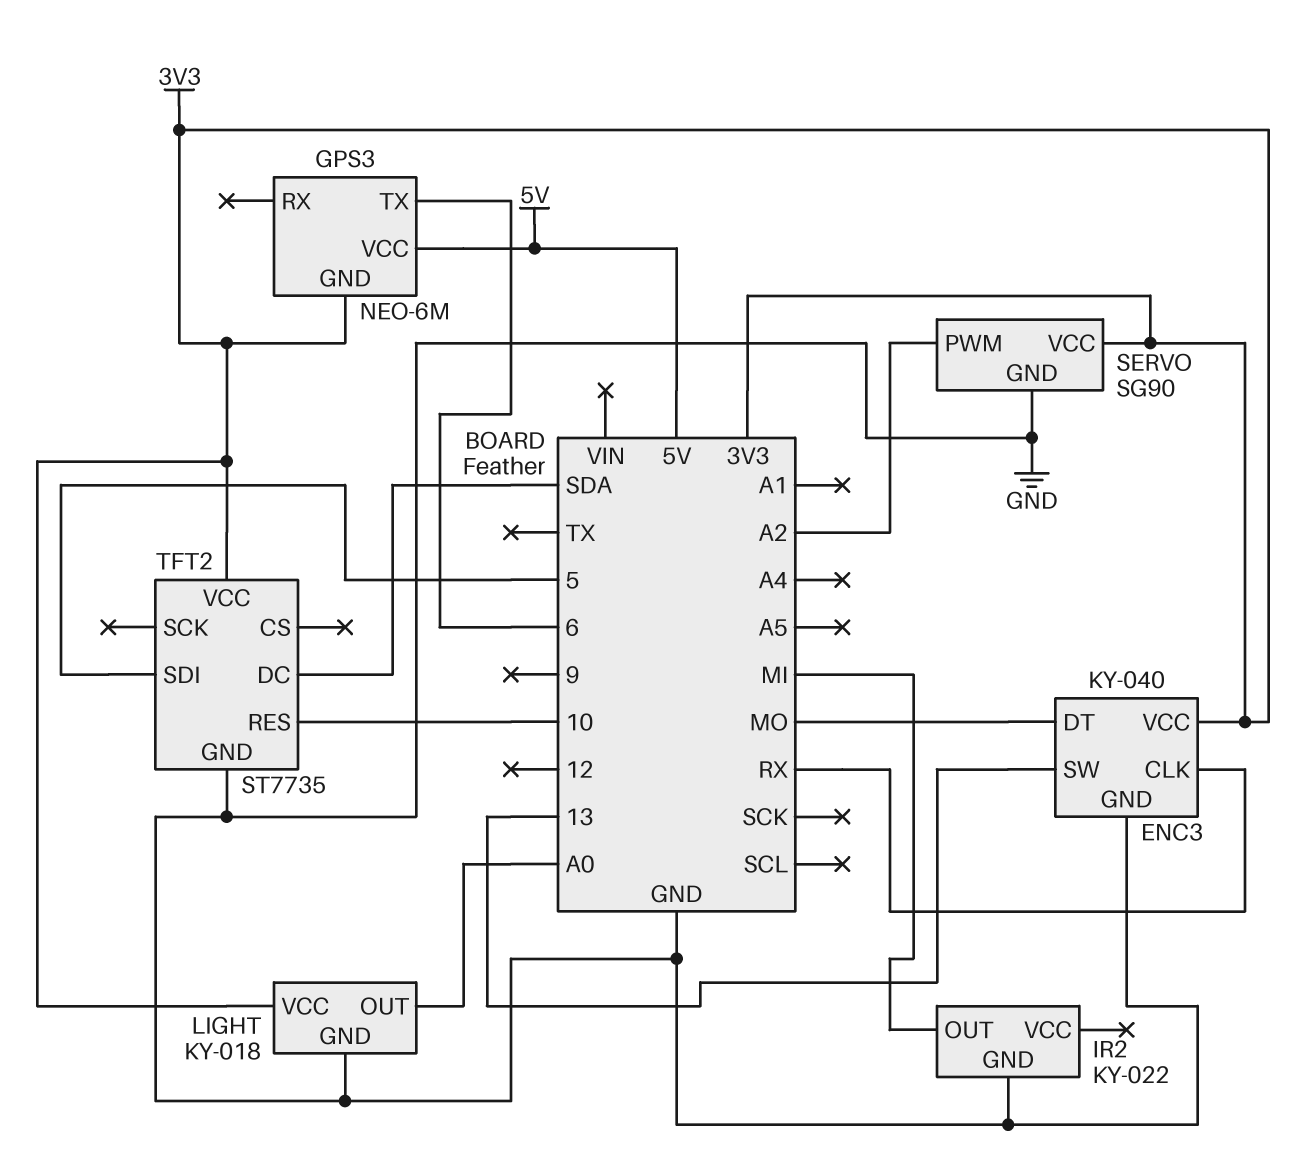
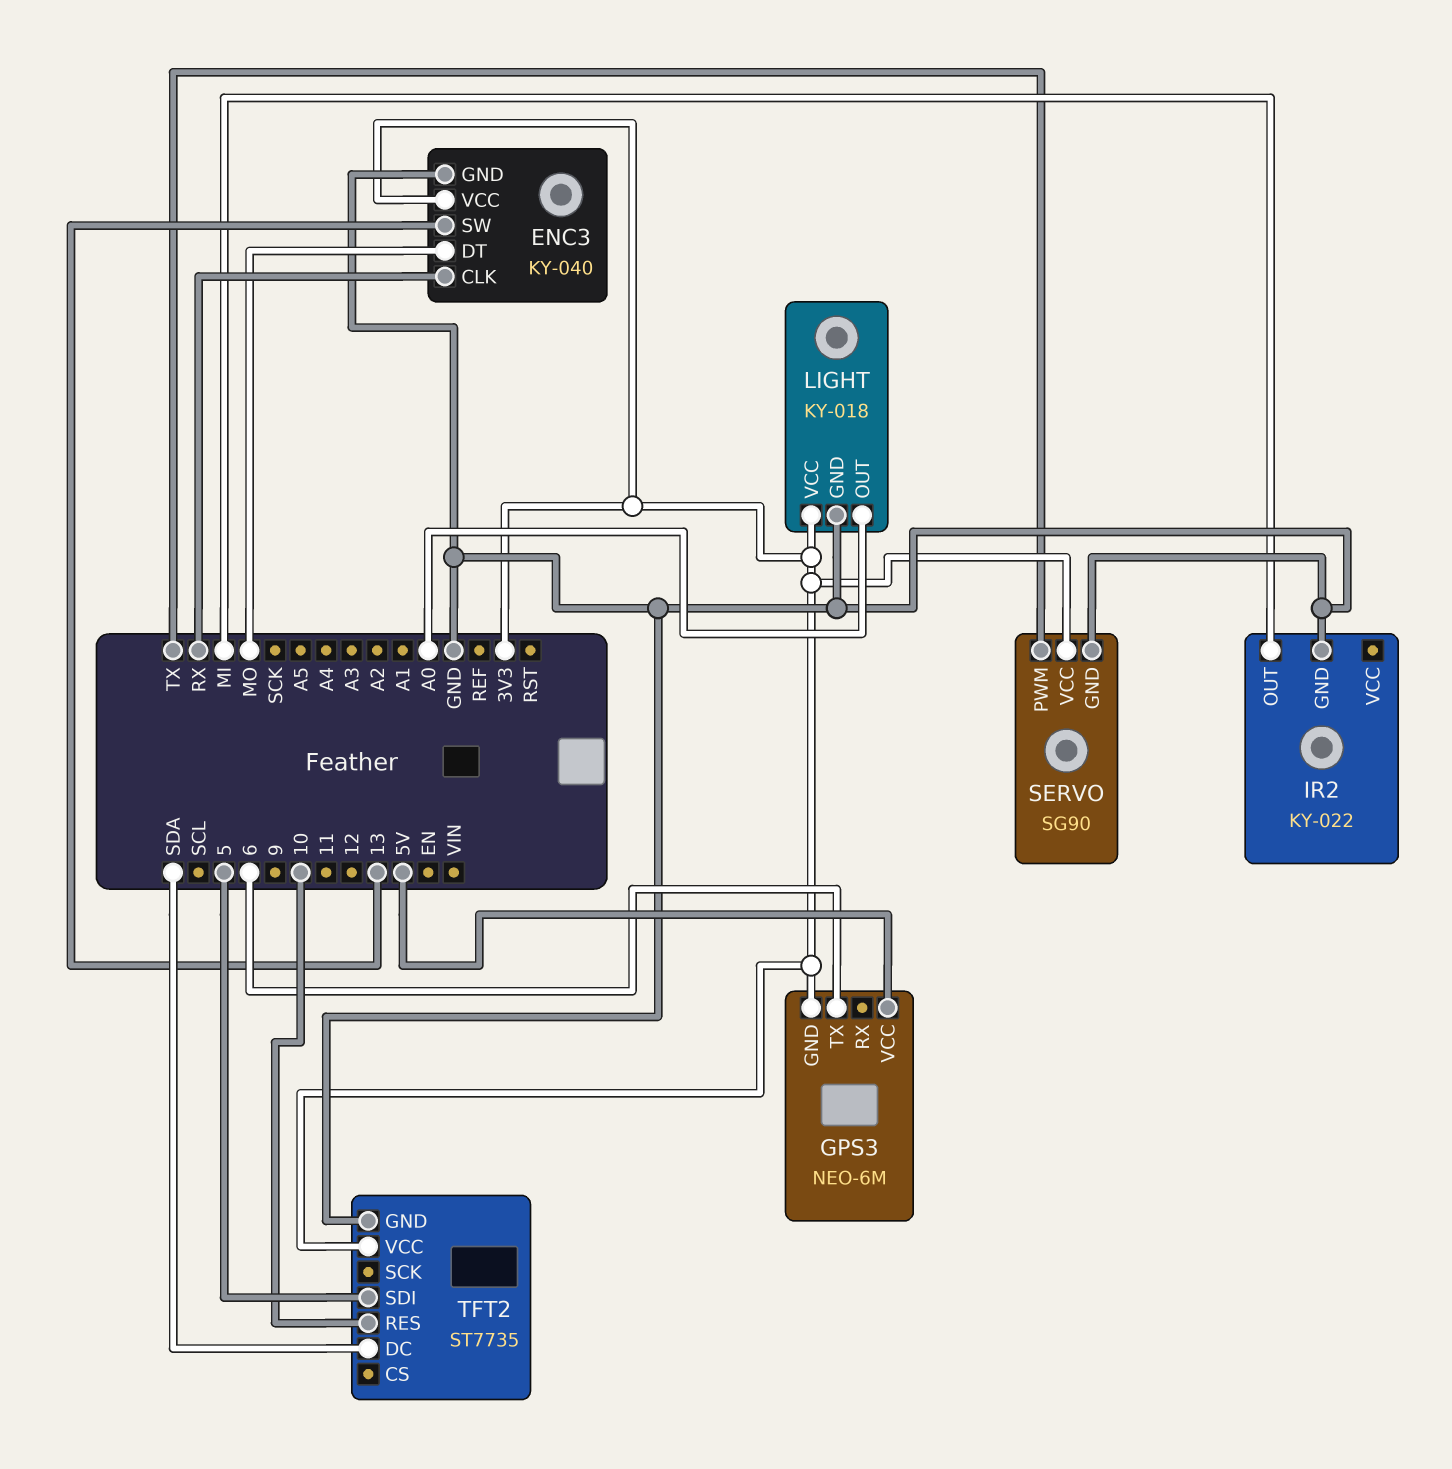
SERVO pin PWM: A2 -> TX

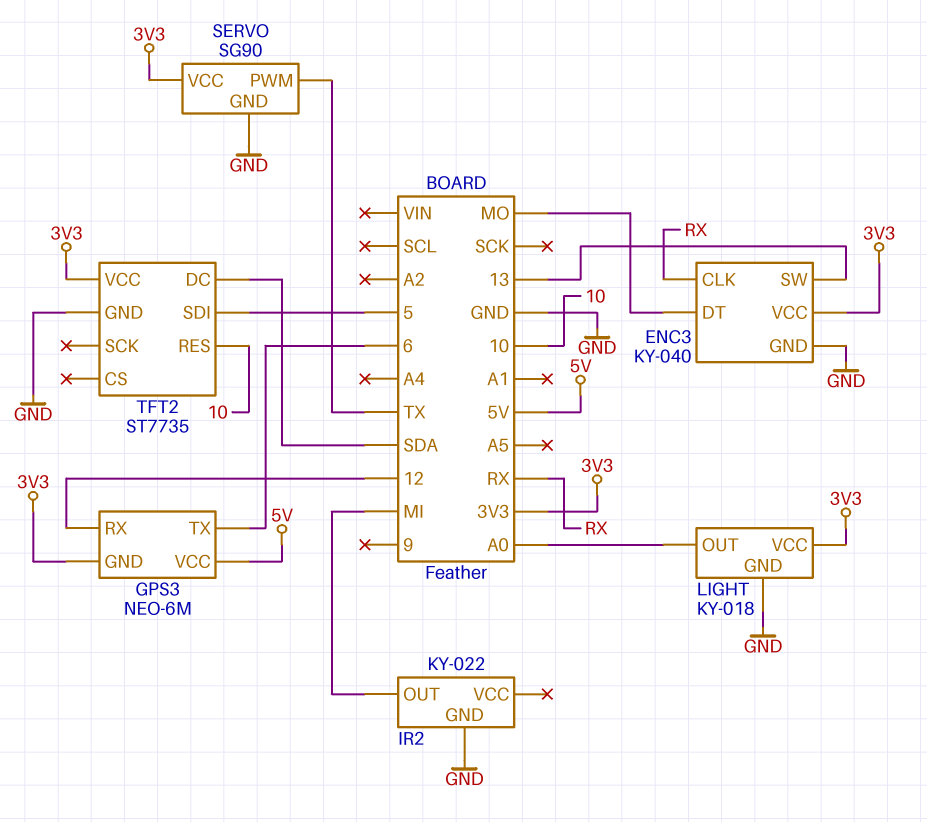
GPS3 pin RX: none -> 12

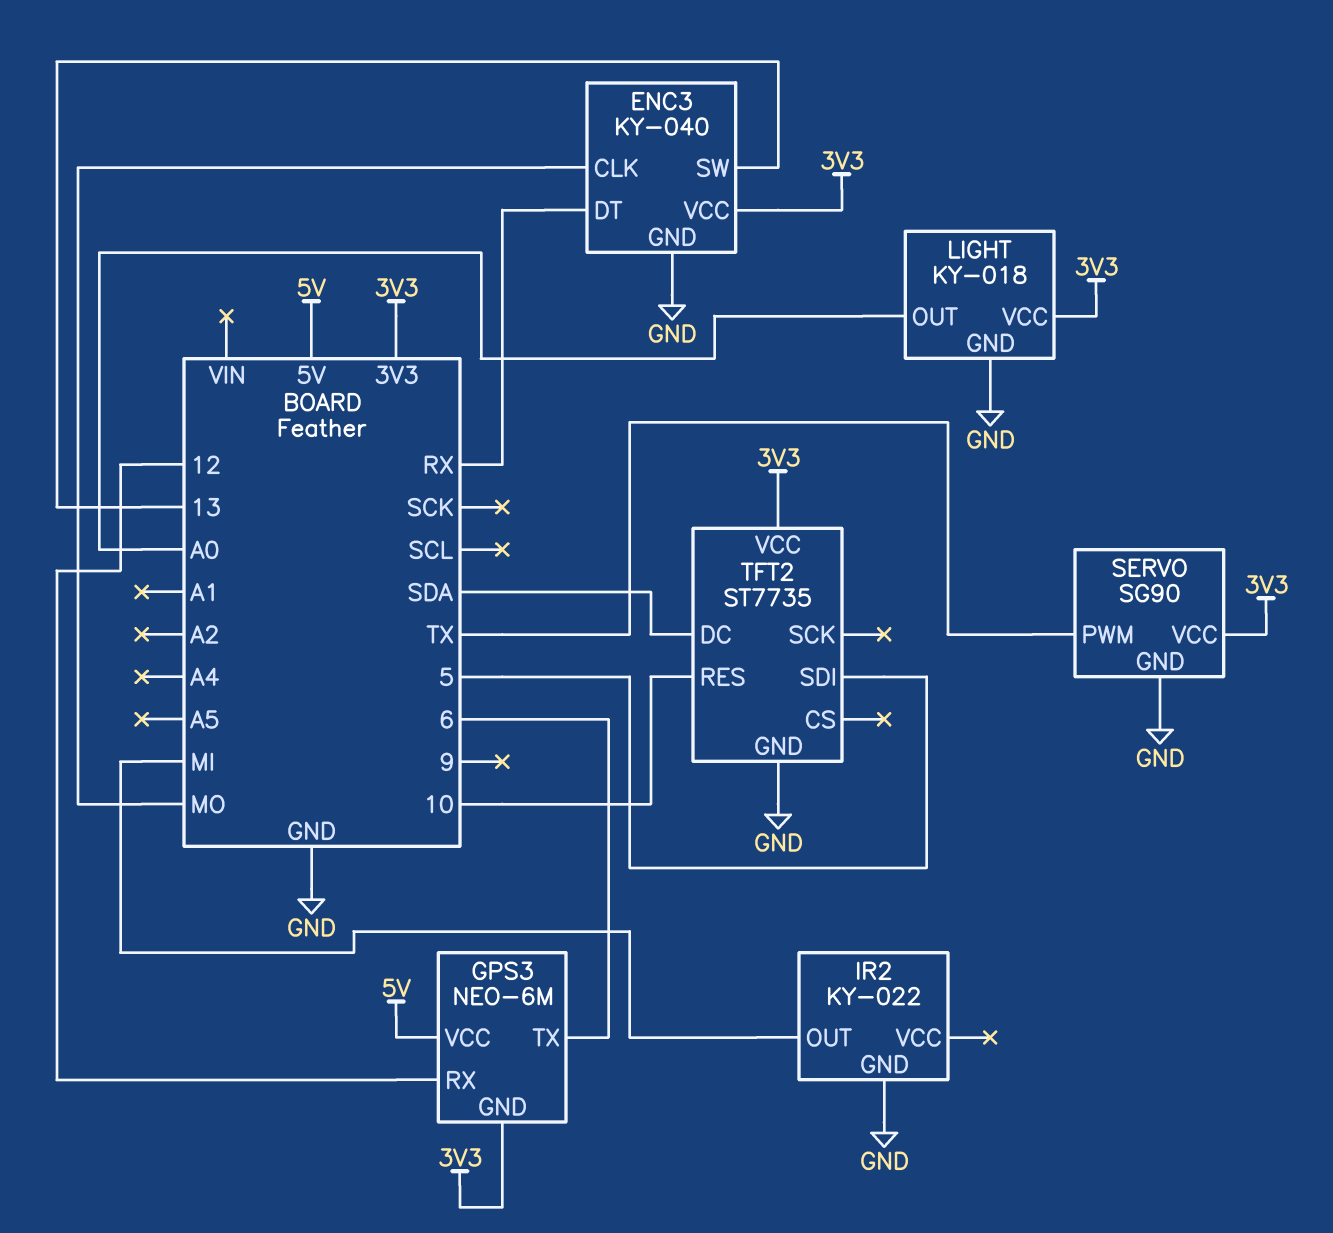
ENC3 pin CLK: RX -> MO
ENC3 pin DT: MO -> RX

